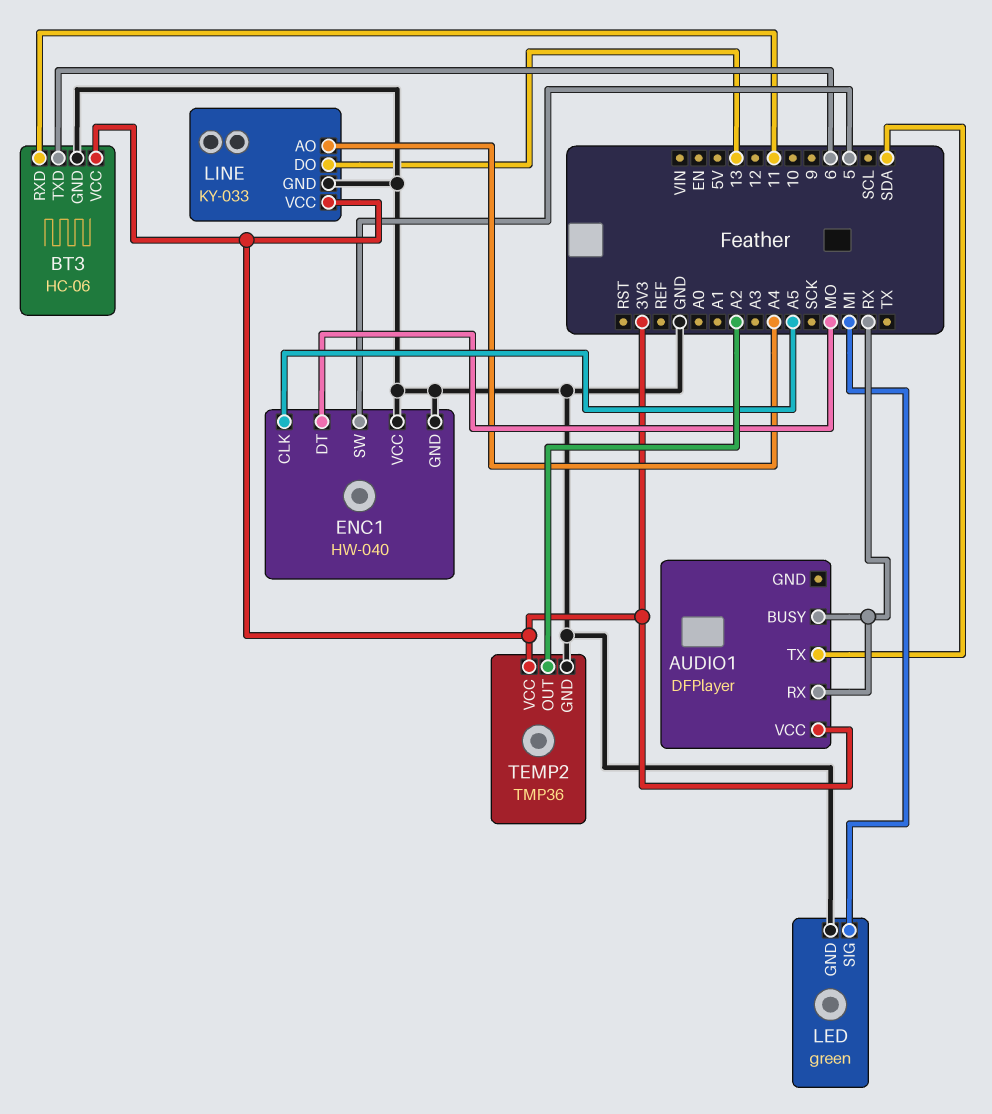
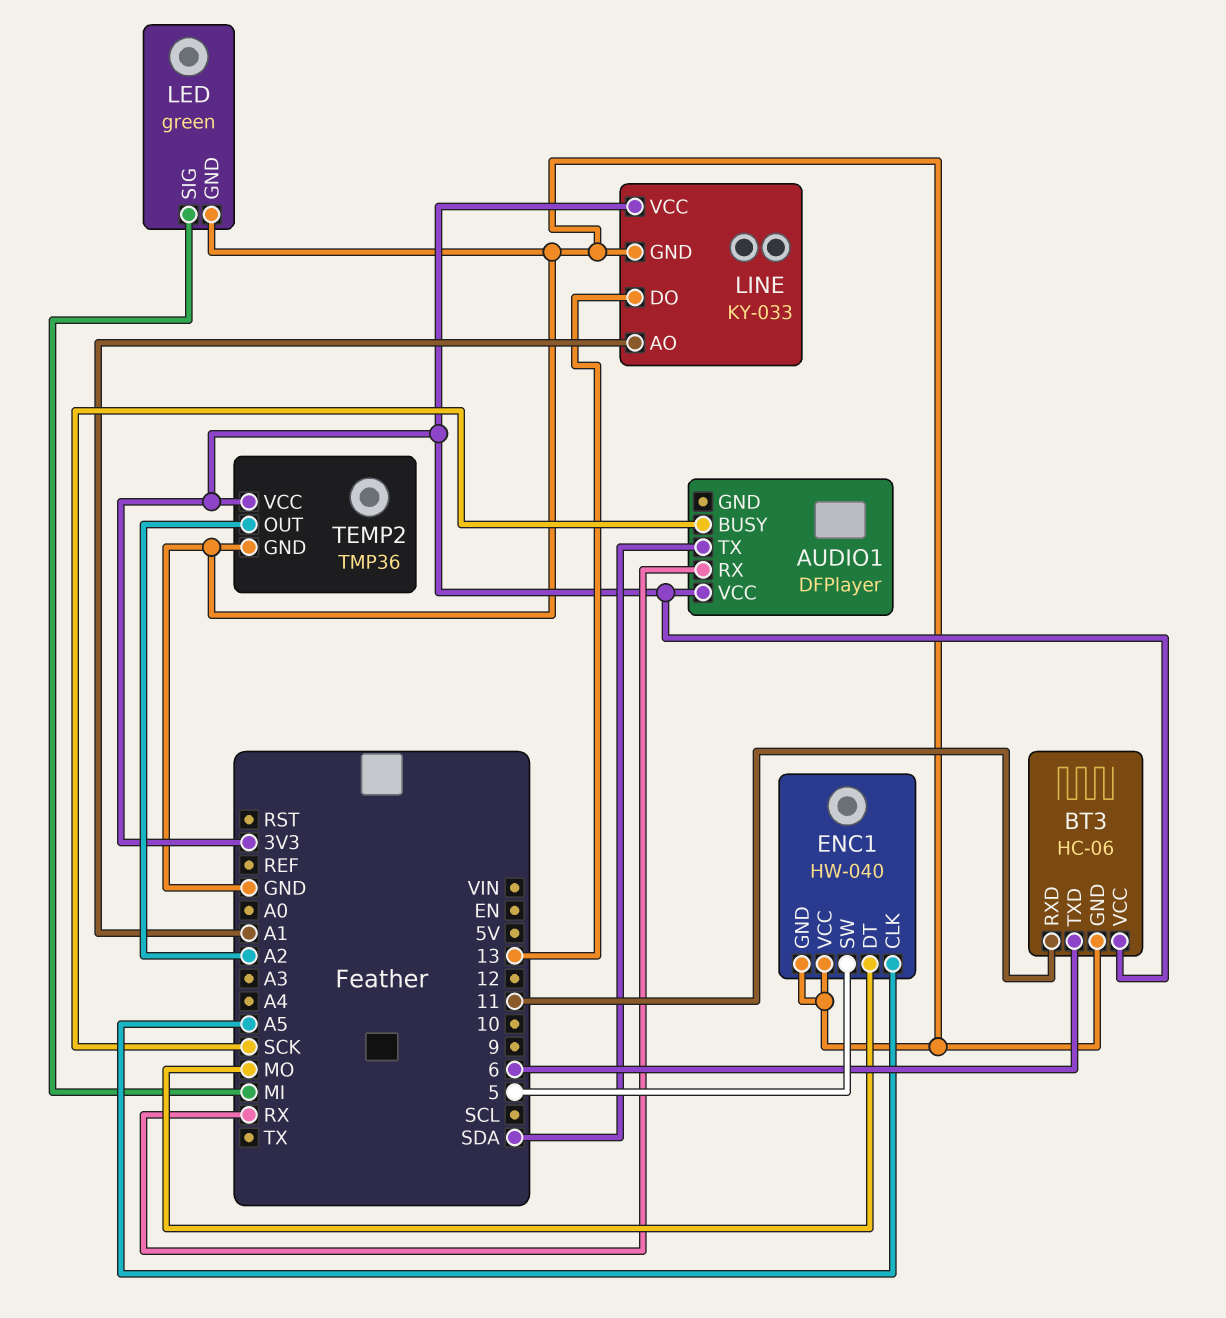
AUDIO1 pin BUSY: RX -> SCK
LINE pin AO: A4 -> A1

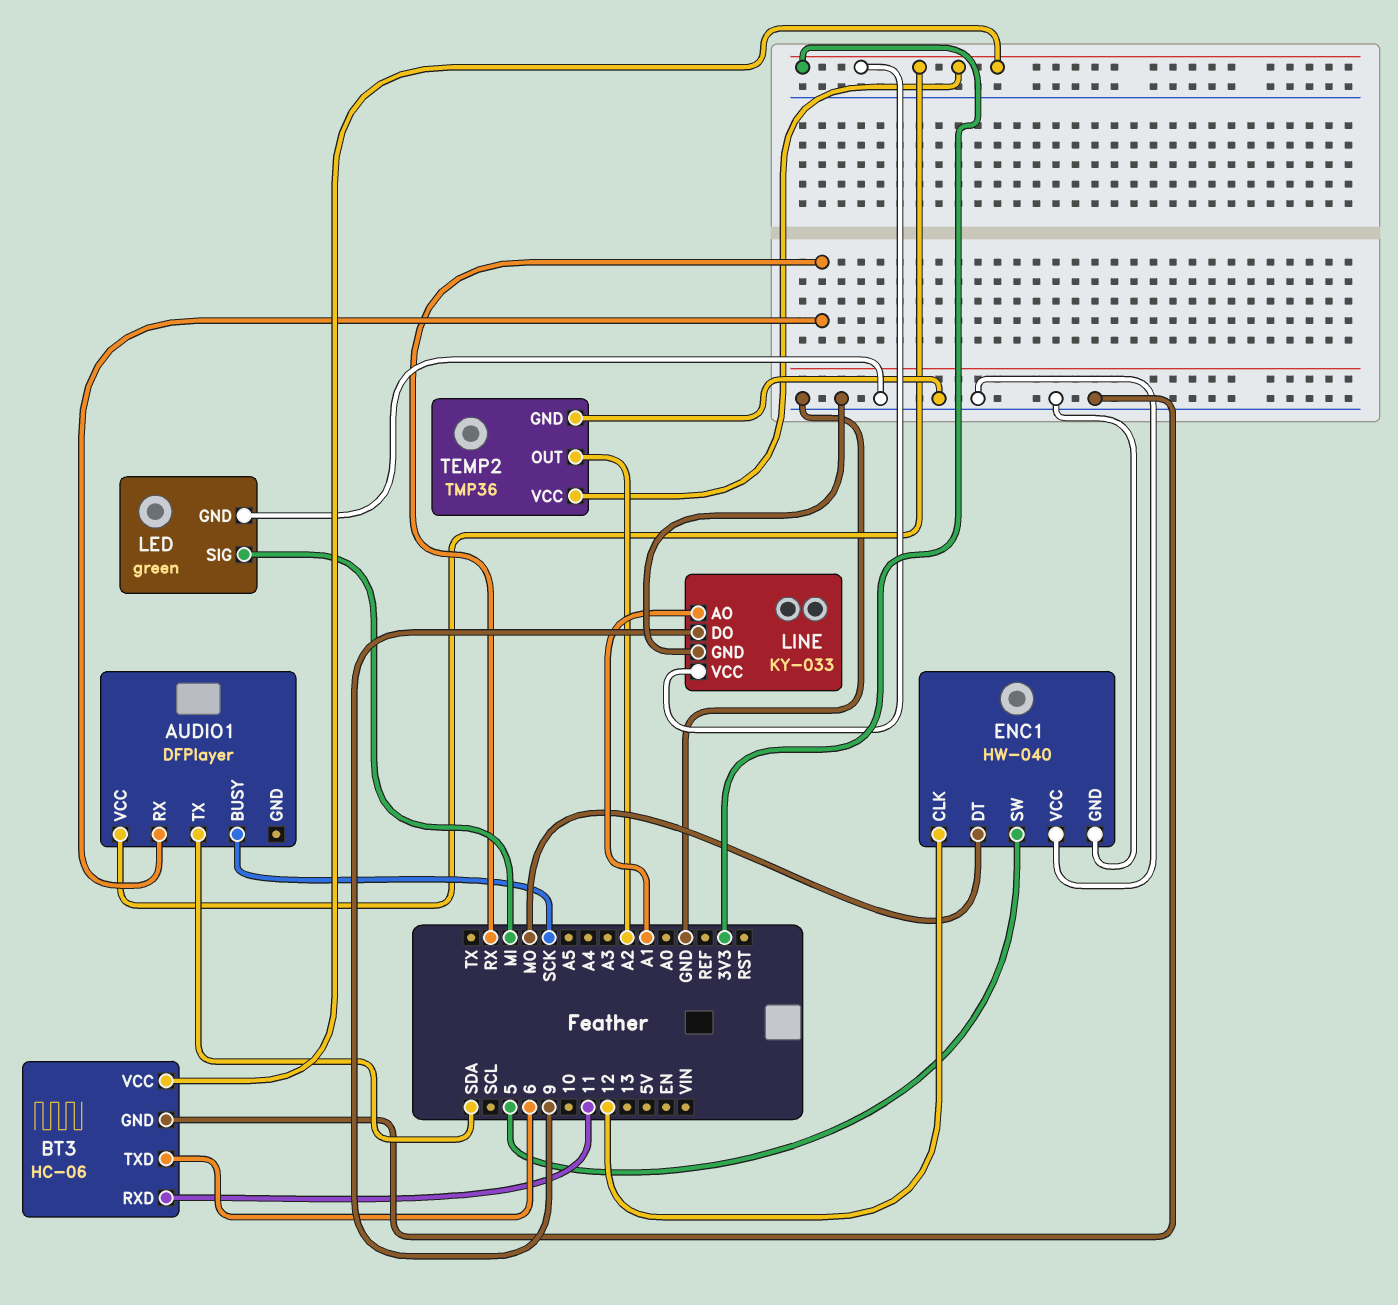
ENC1 pin CLK: A5 -> 12
LINE pin DO: 13 -> 9

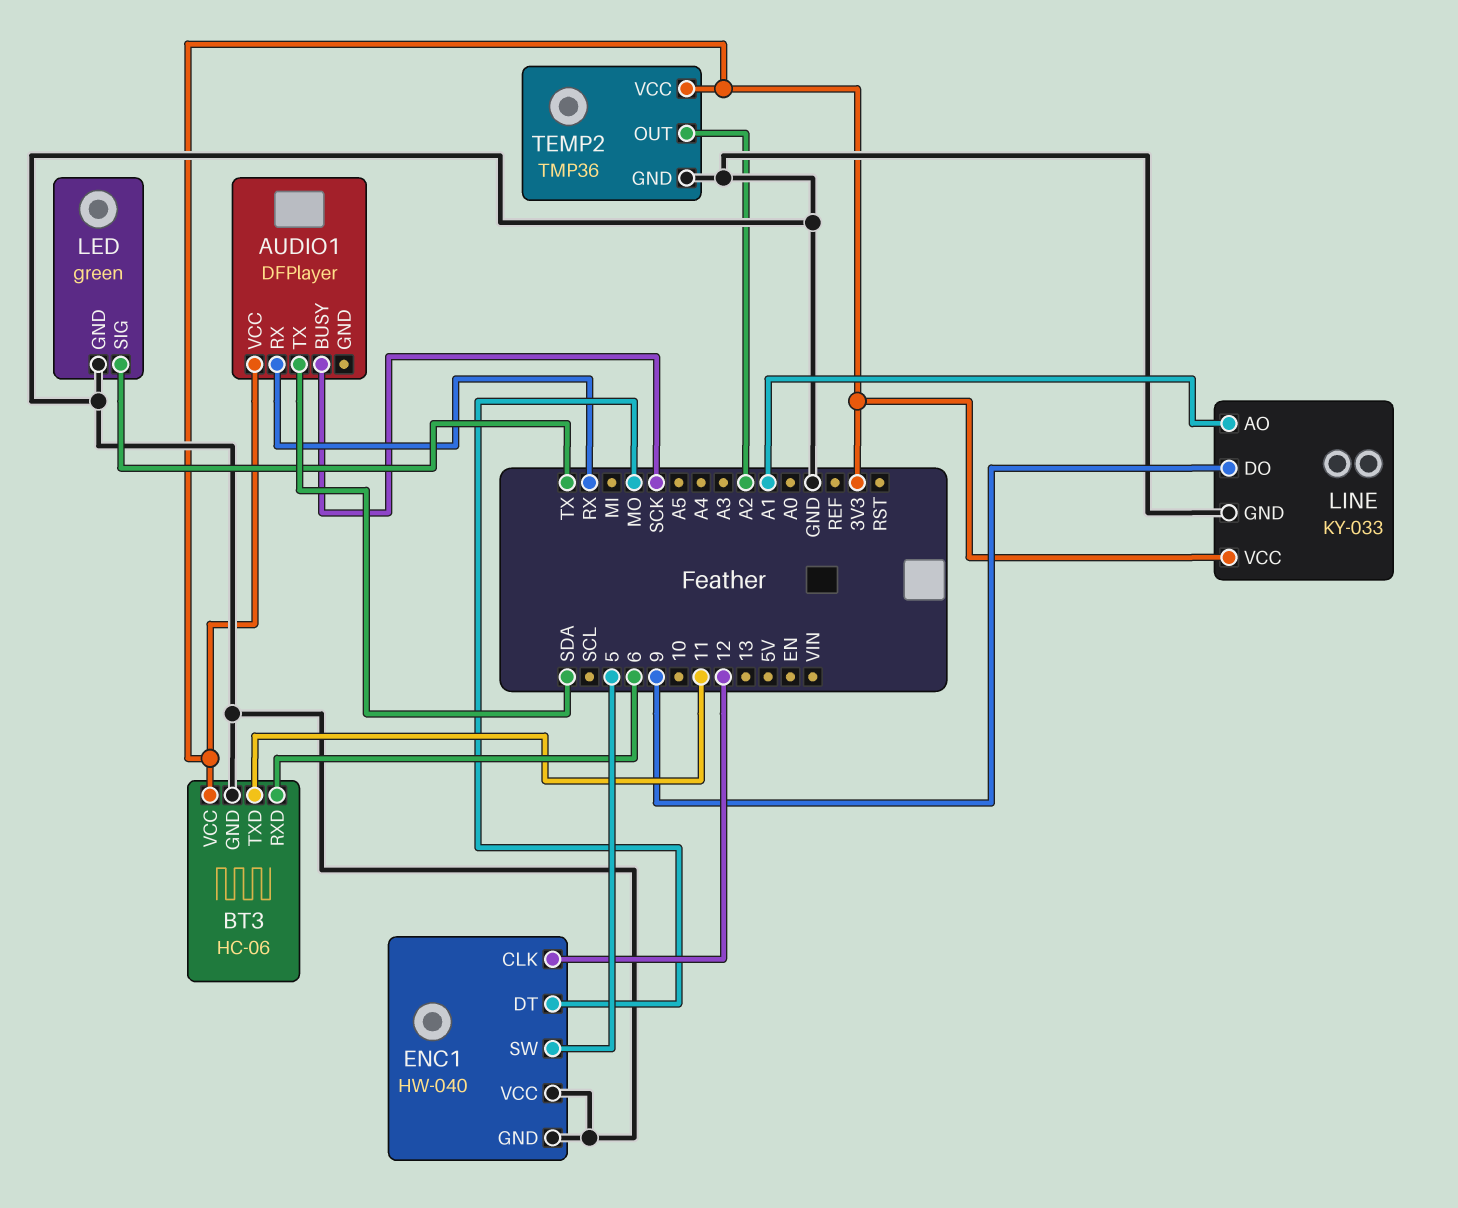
BT3 pin RXD: 11 -> 6
BT3 pin TXD: 6 -> 11
LED pin SIG: MI -> TX

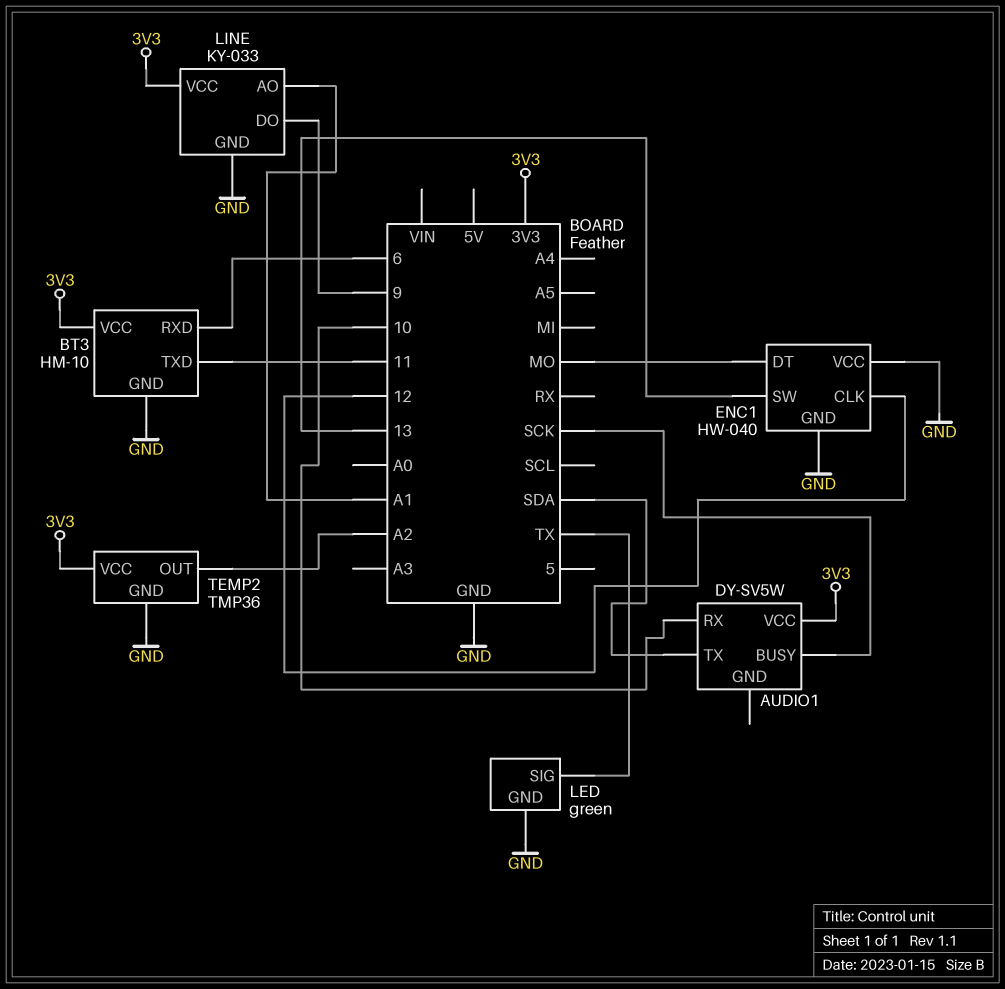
AUDIO1: DFPlayer -> DY-SV5W
AUDIO1 pin RX: RX -> 10
BT3: HC-06 -> HM-10
ENC1 pin SW: 5 -> 13

